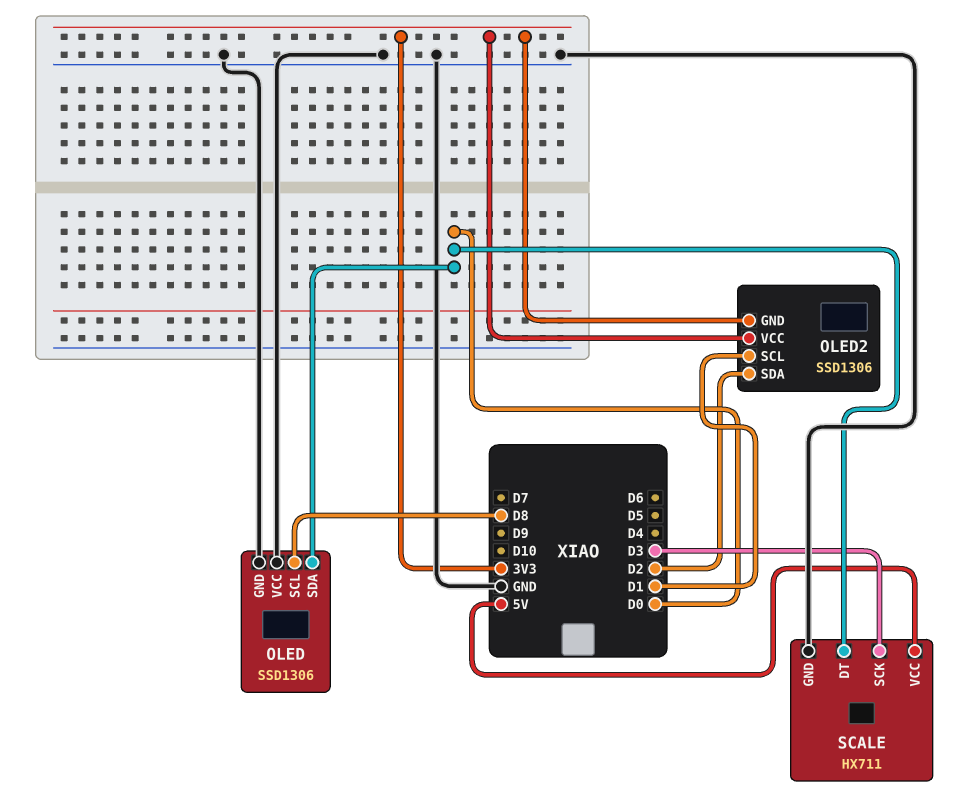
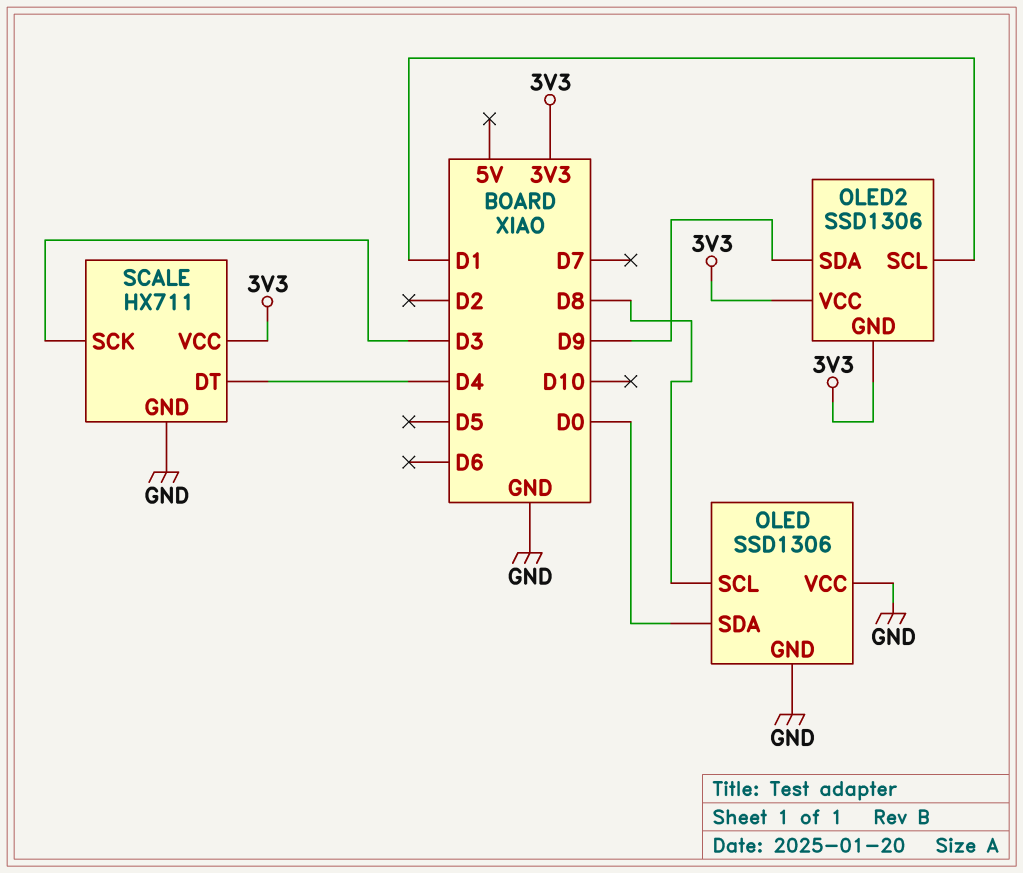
OLED2 pin SDA: D2 -> D9
SCALE pin DT: D0 -> D4
SCALE pin VCC: 5V -> 3V3

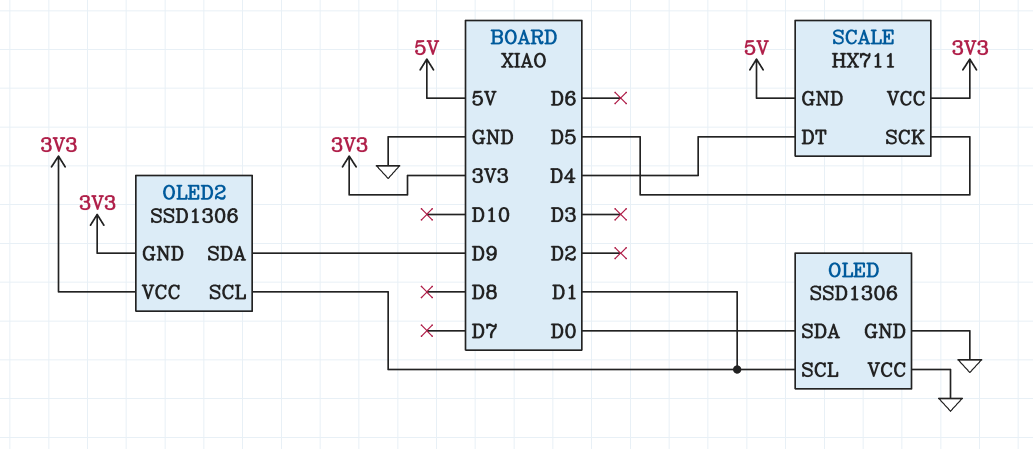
OLED pin SCL: D8 -> D1
SCALE pin GND: GND -> 5V
SCALE pin SCK: D3 -> D5

